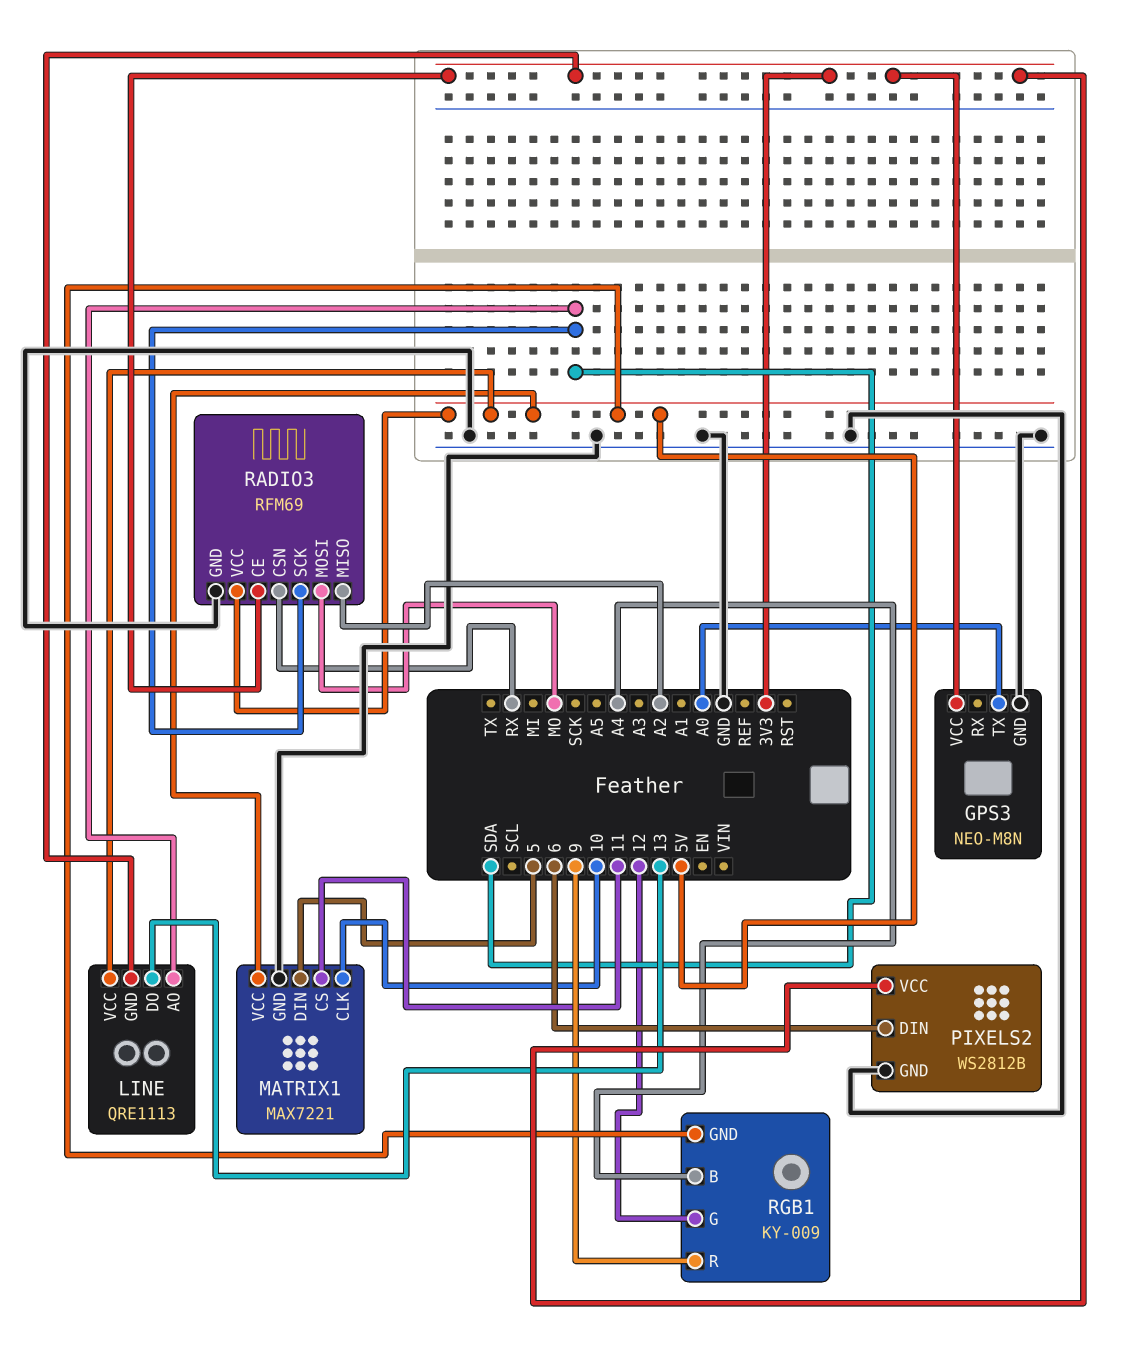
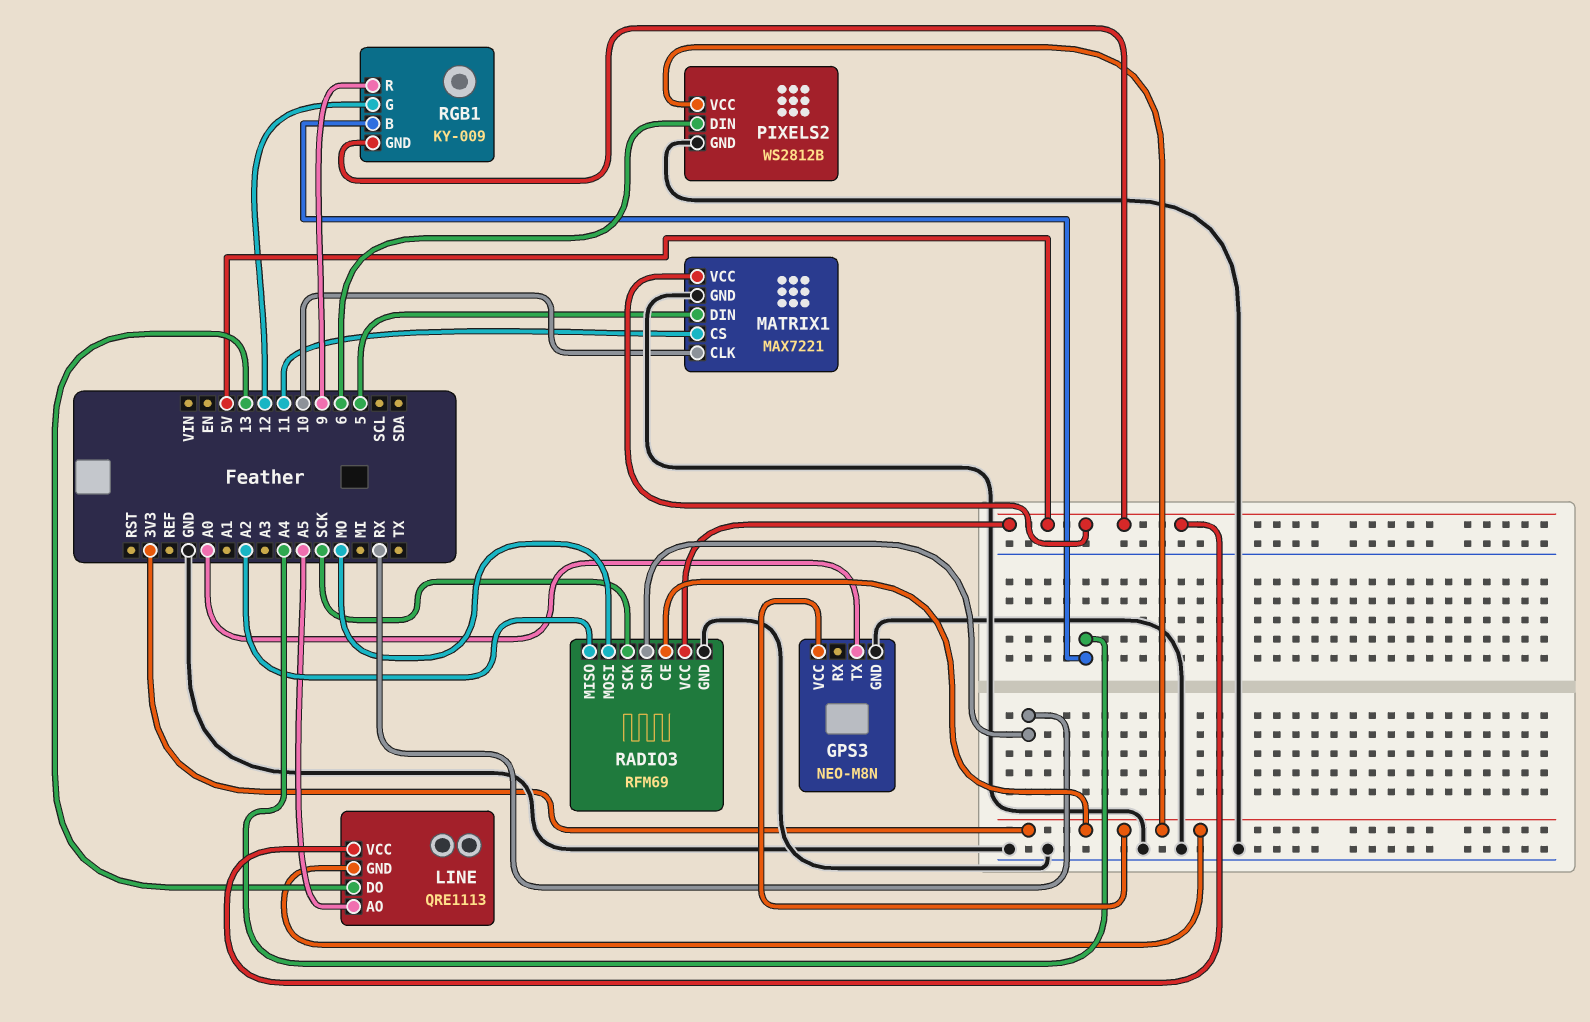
LINE pin AO: SDA -> A5
RADIO3 pin SCK: SDA -> SCK

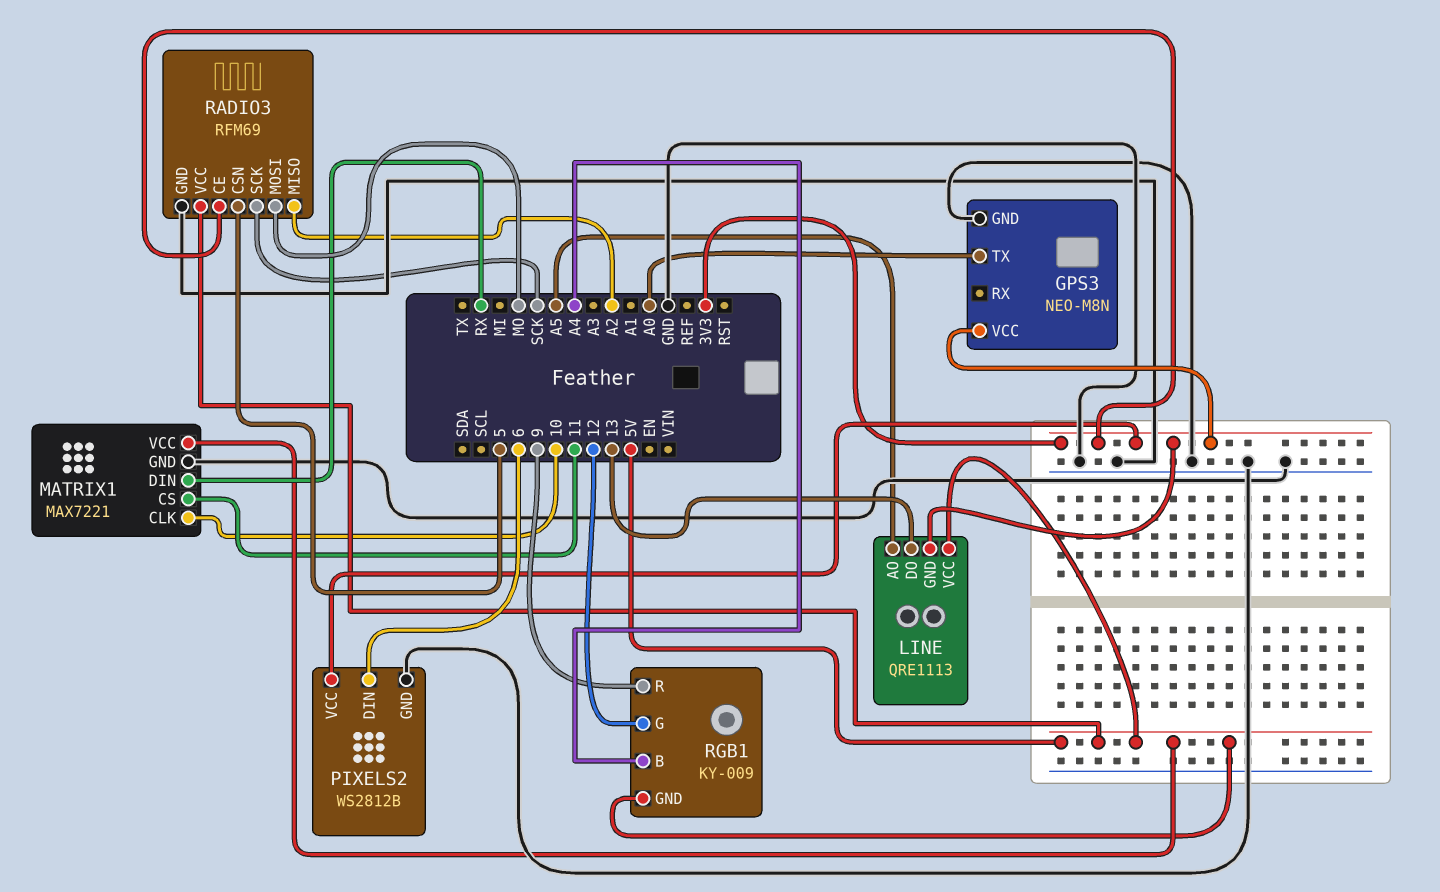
MATRIX1 pin DIN: 5 -> RX
RADIO3 pin CSN: RX -> 5

